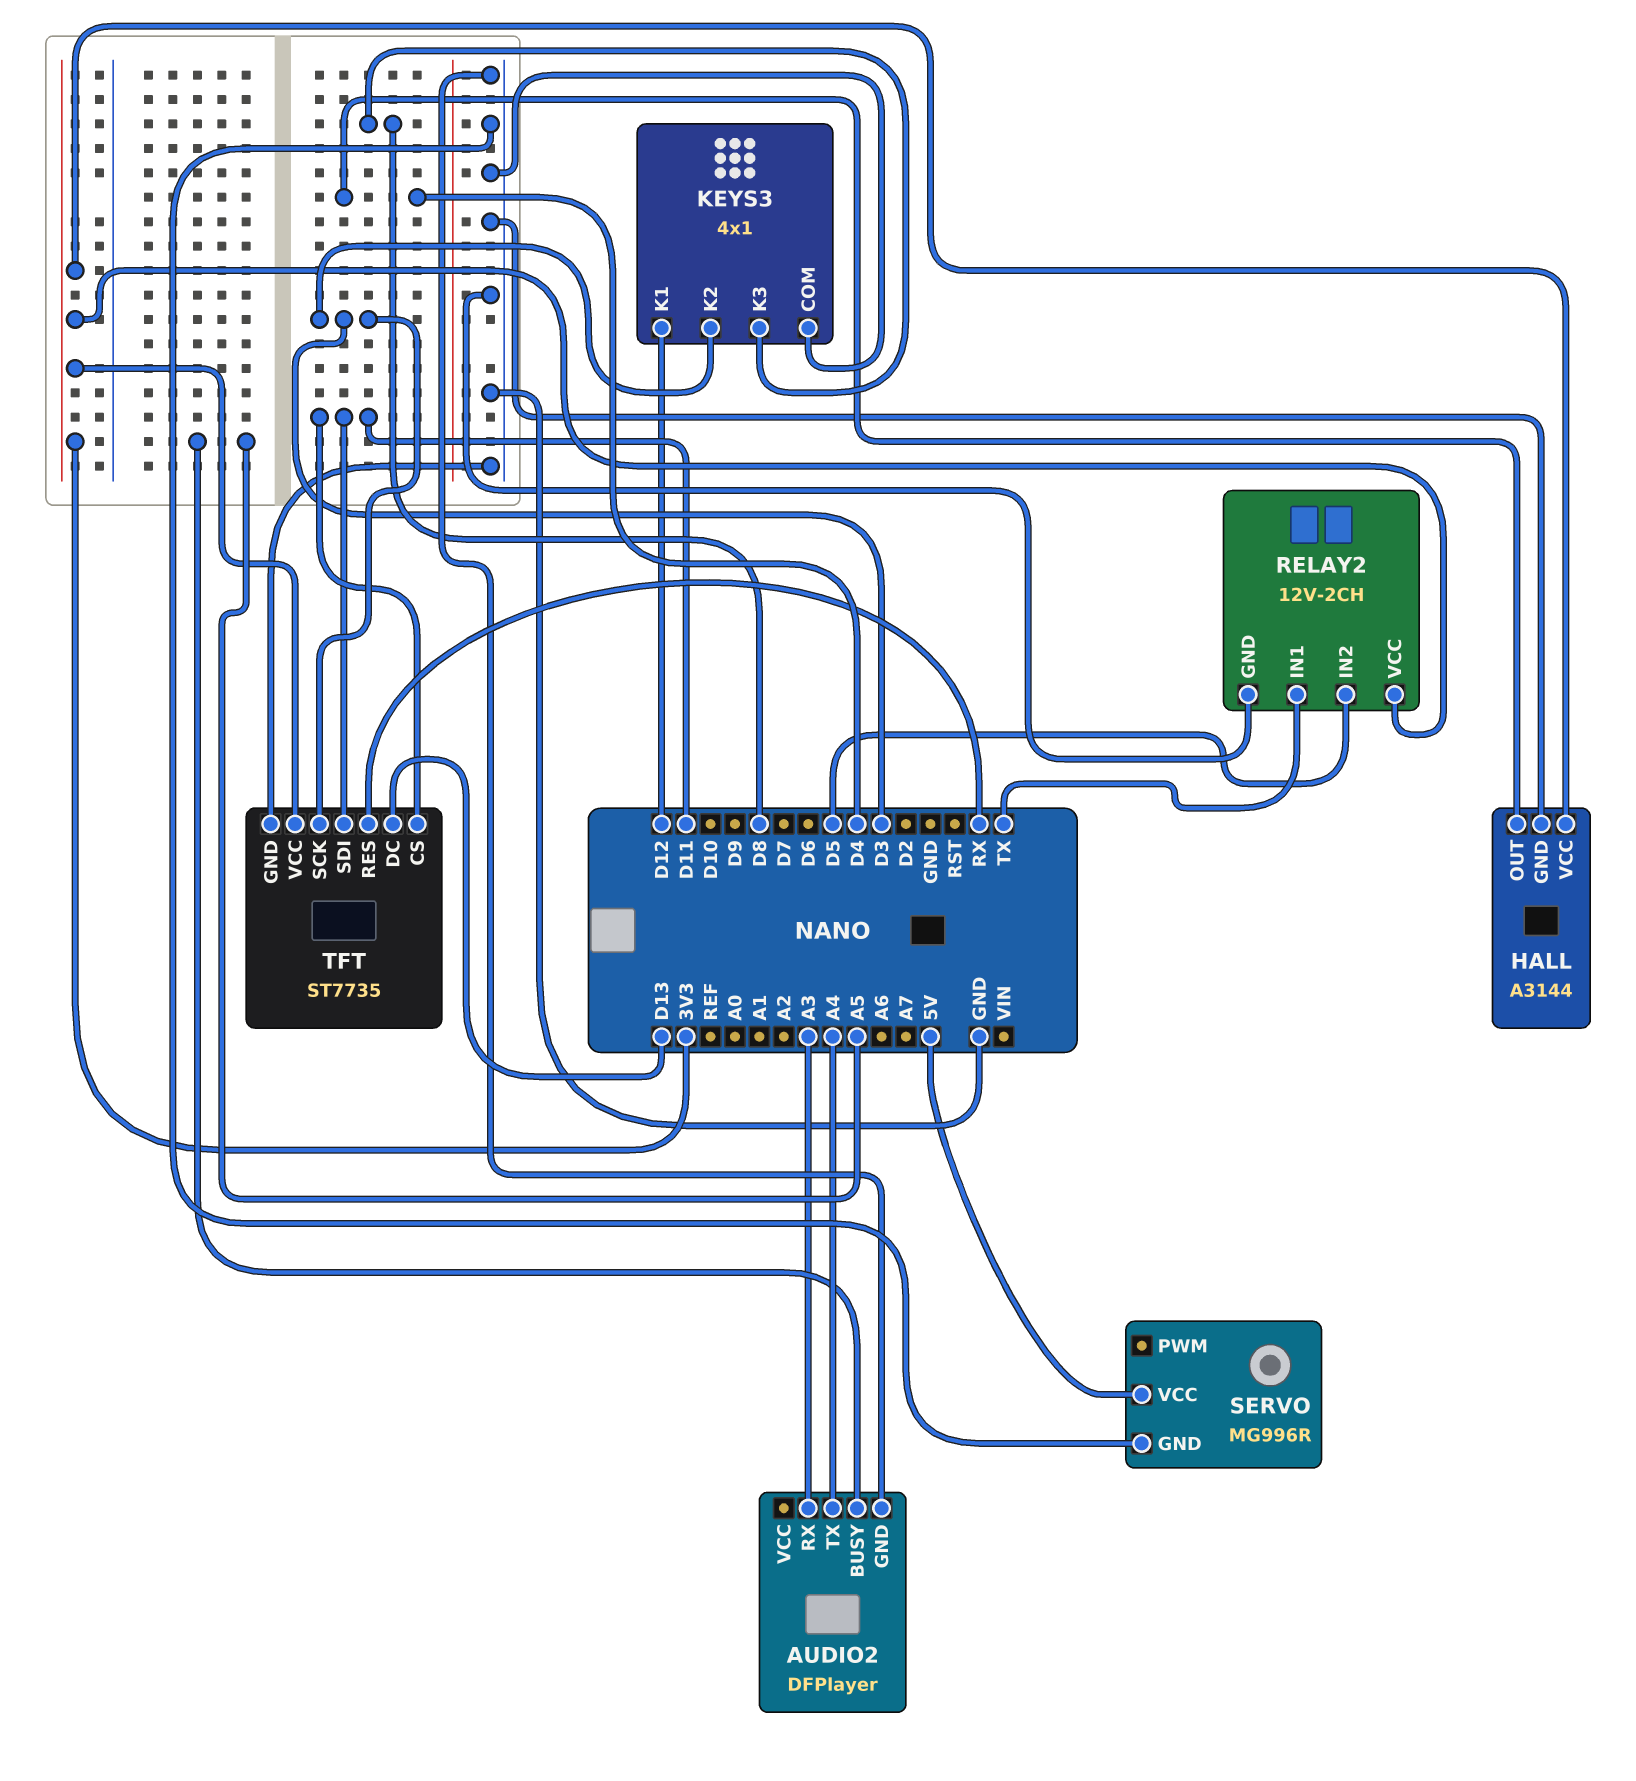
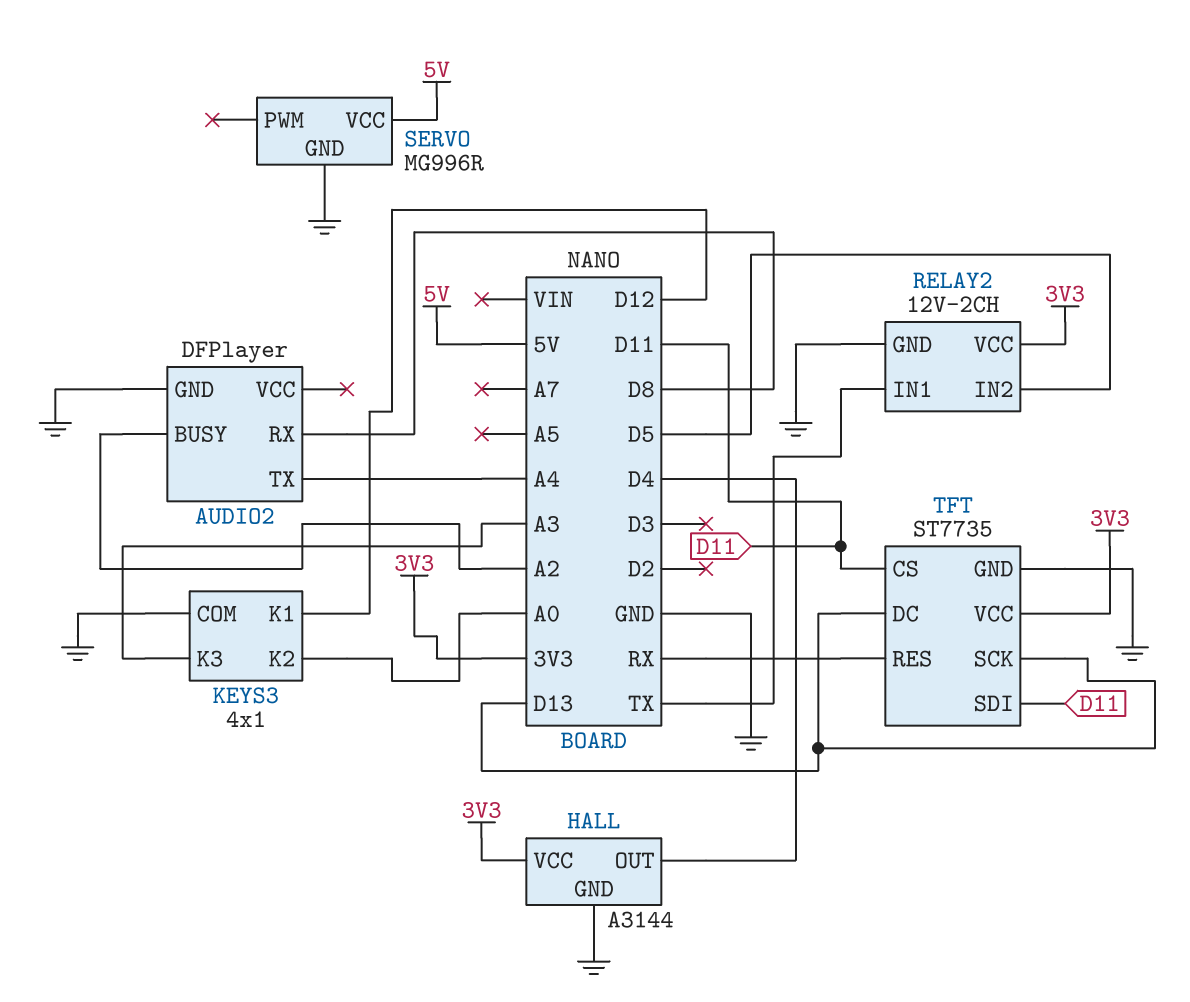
AUDIO2 pin BUSY: A5 -> A2
AUDIO2 pin RX: A3 -> D8
KEYS3 pin K2: D3 -> A0
KEYS3 pin K3: D8 -> A3
TFT pin SCK: D3 -> D13

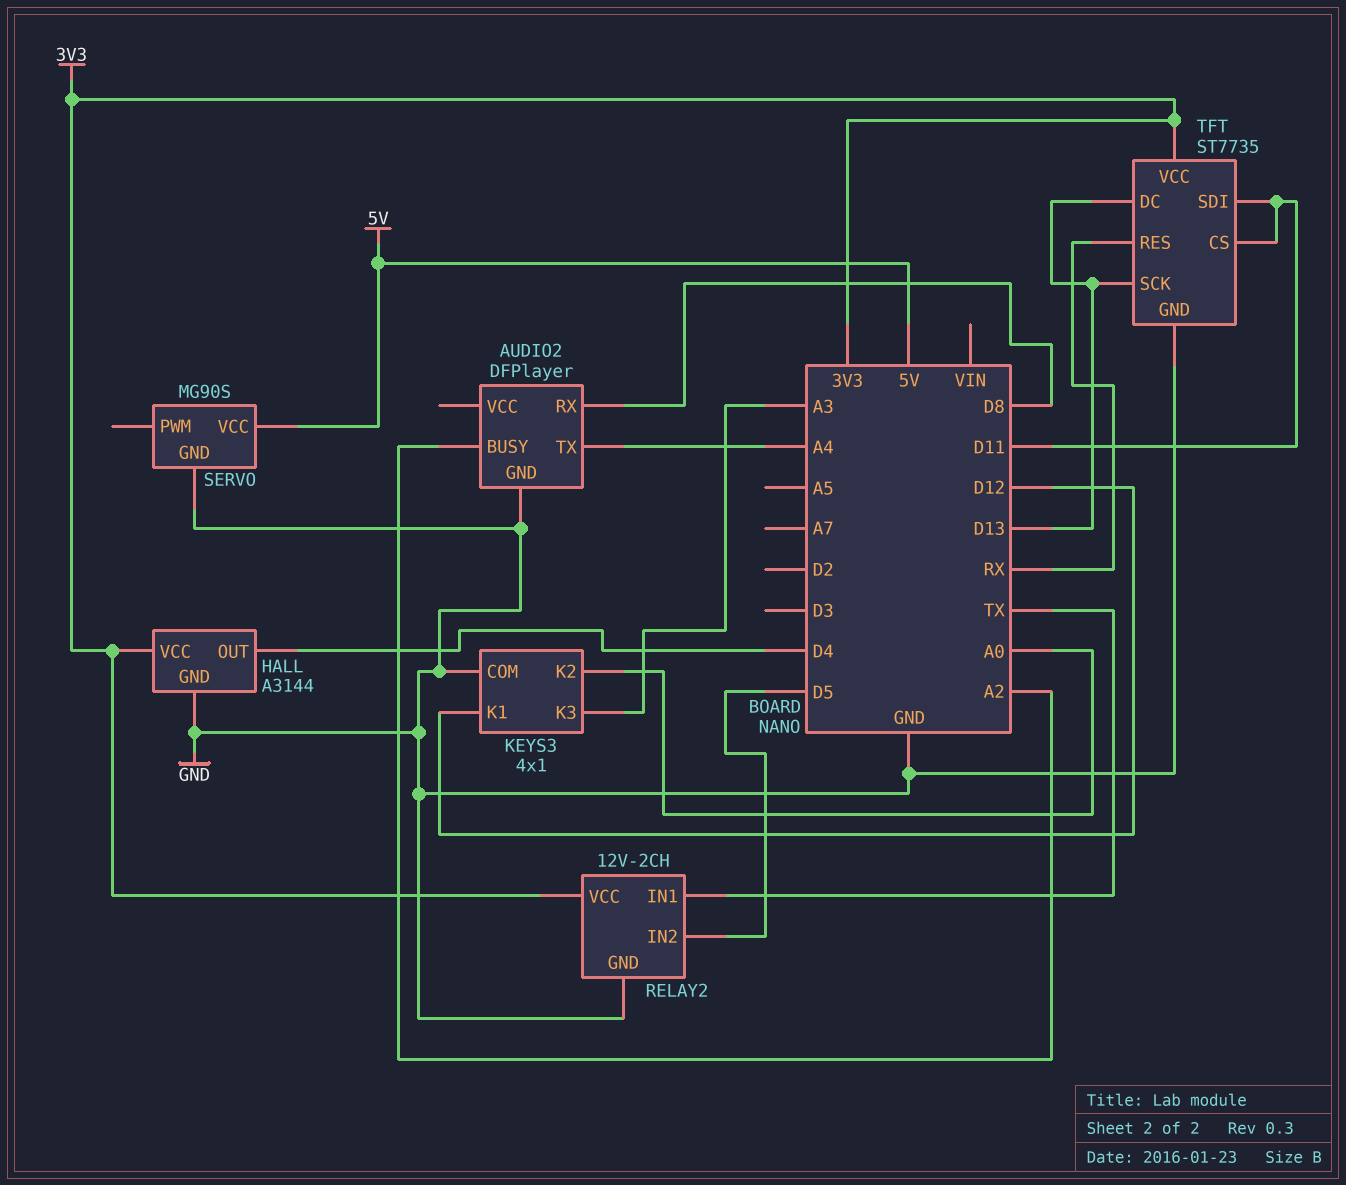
SERVO: MG996R -> MG90S

